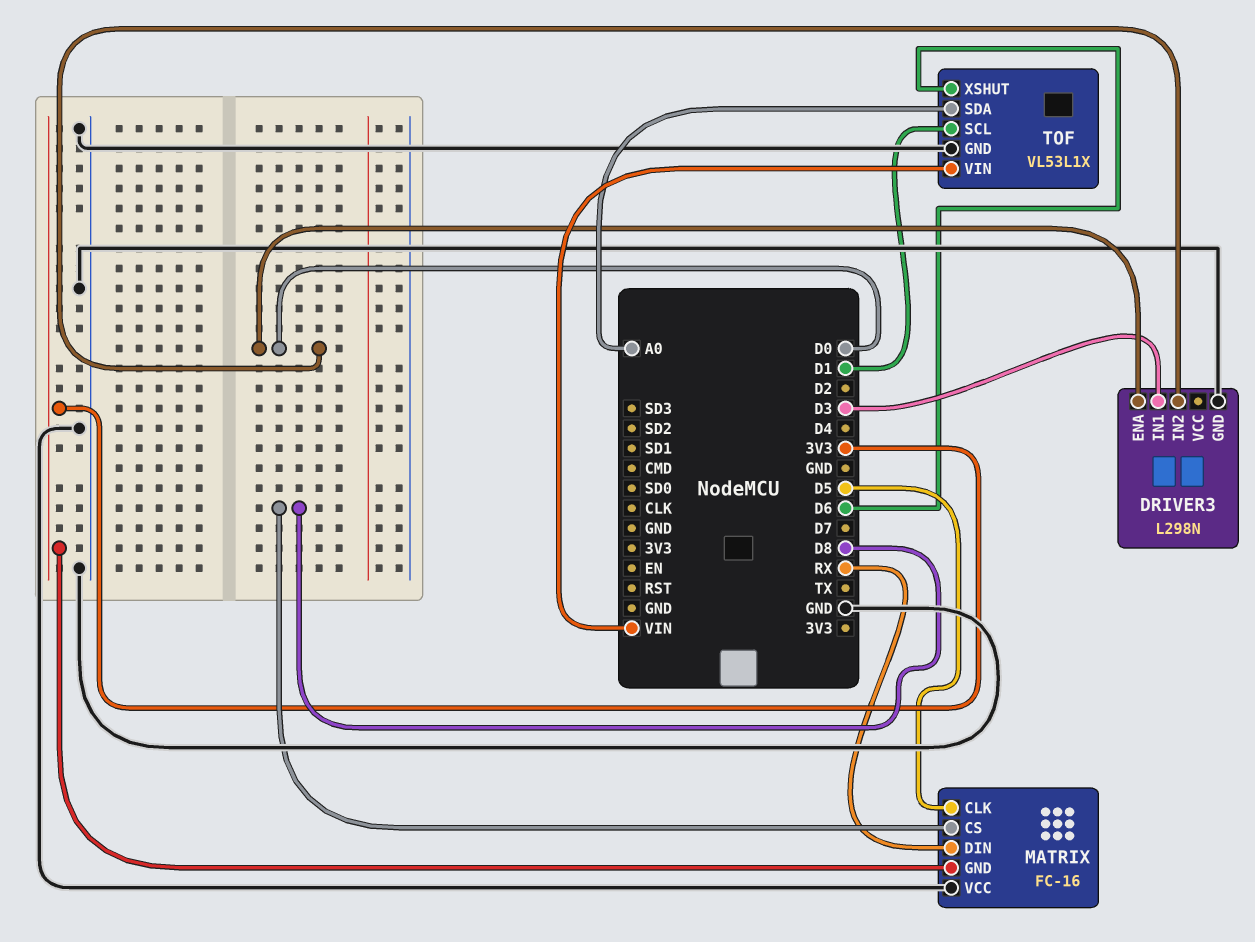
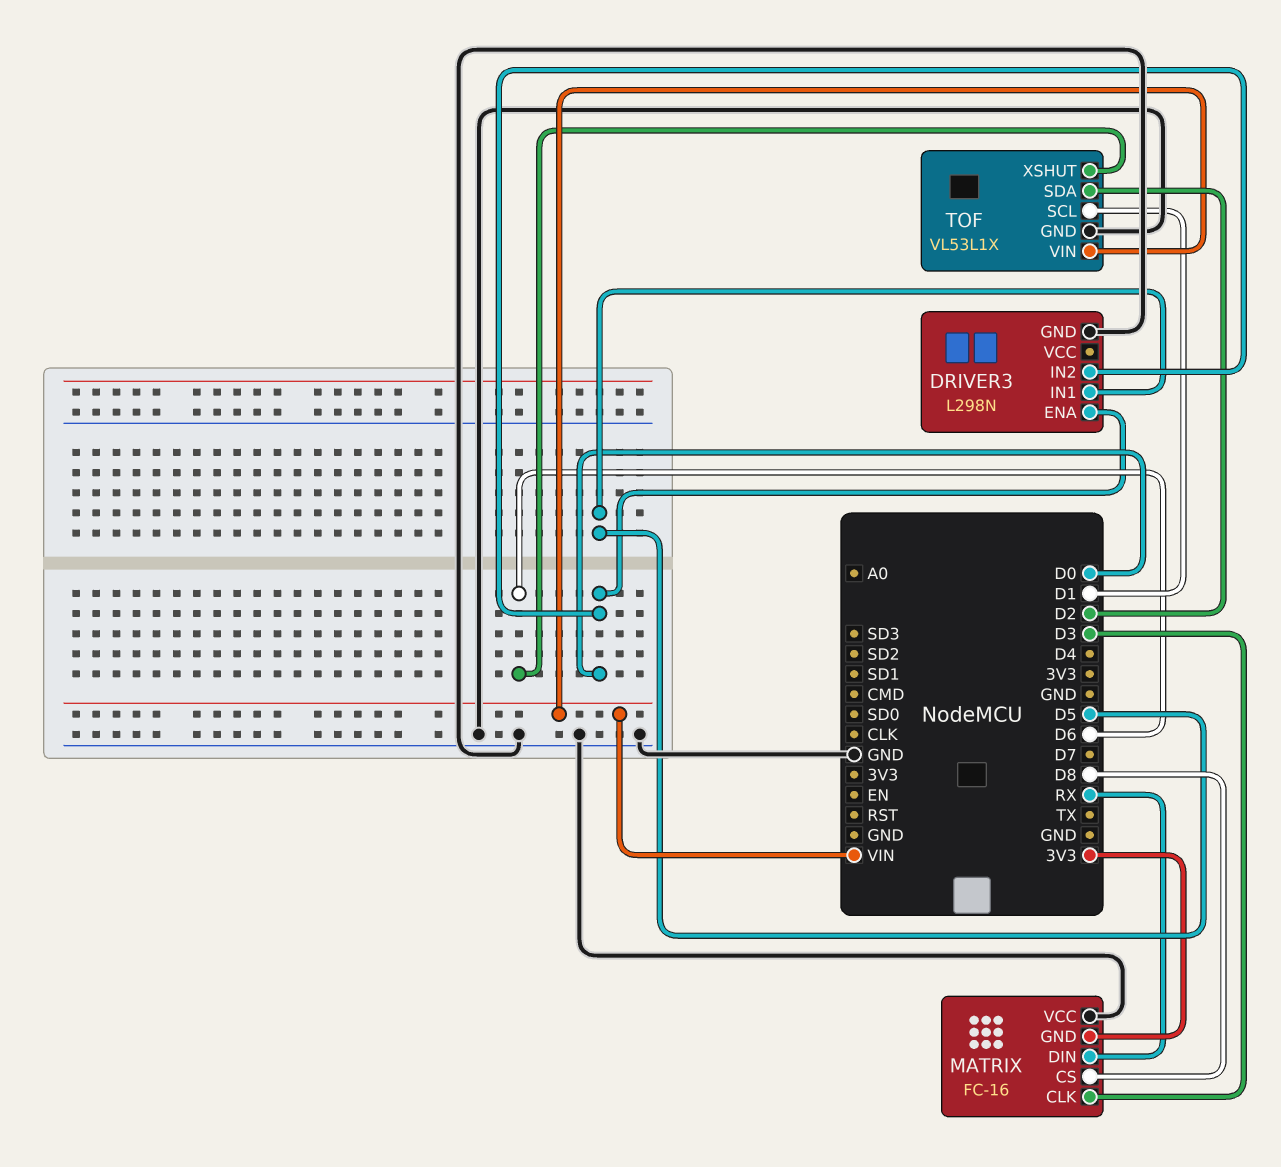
DRIVER3 pin IN1: D3 -> D5
MATRIX pin CLK: D5 -> D3
TOF pin SDA: A0 -> D2

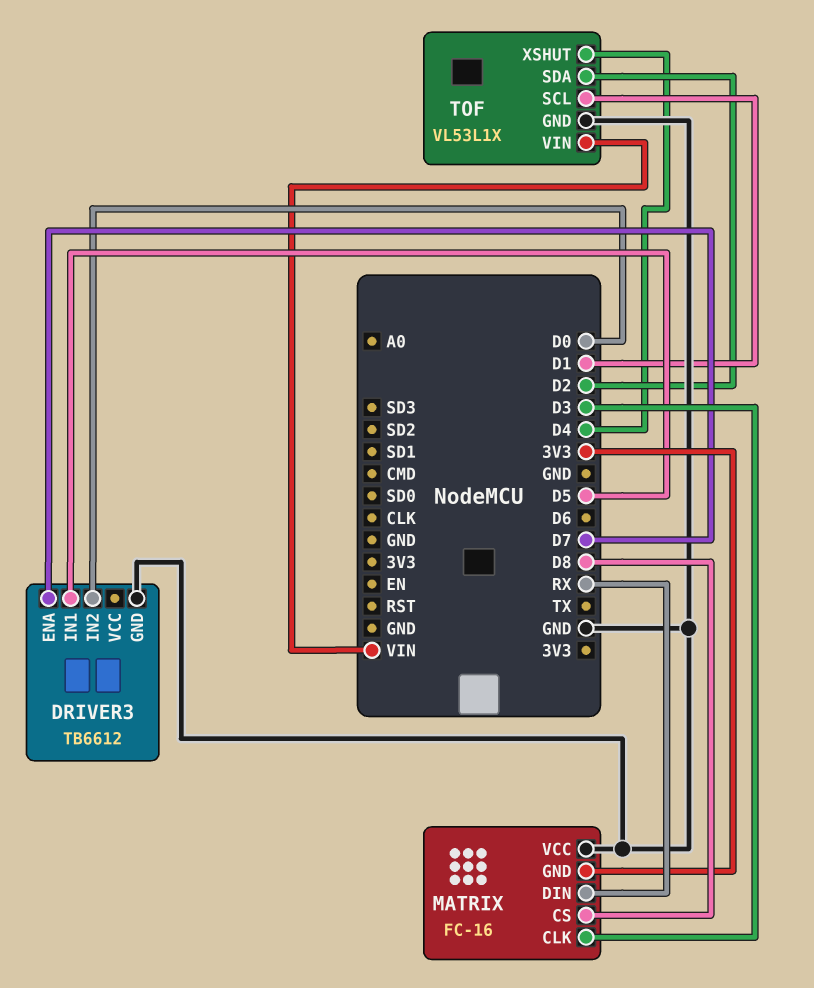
DRIVER3: L298N -> TB6612
DRIVER3 pin ENA: D0 -> D7
TOF pin XSHUT: D6 -> D4

